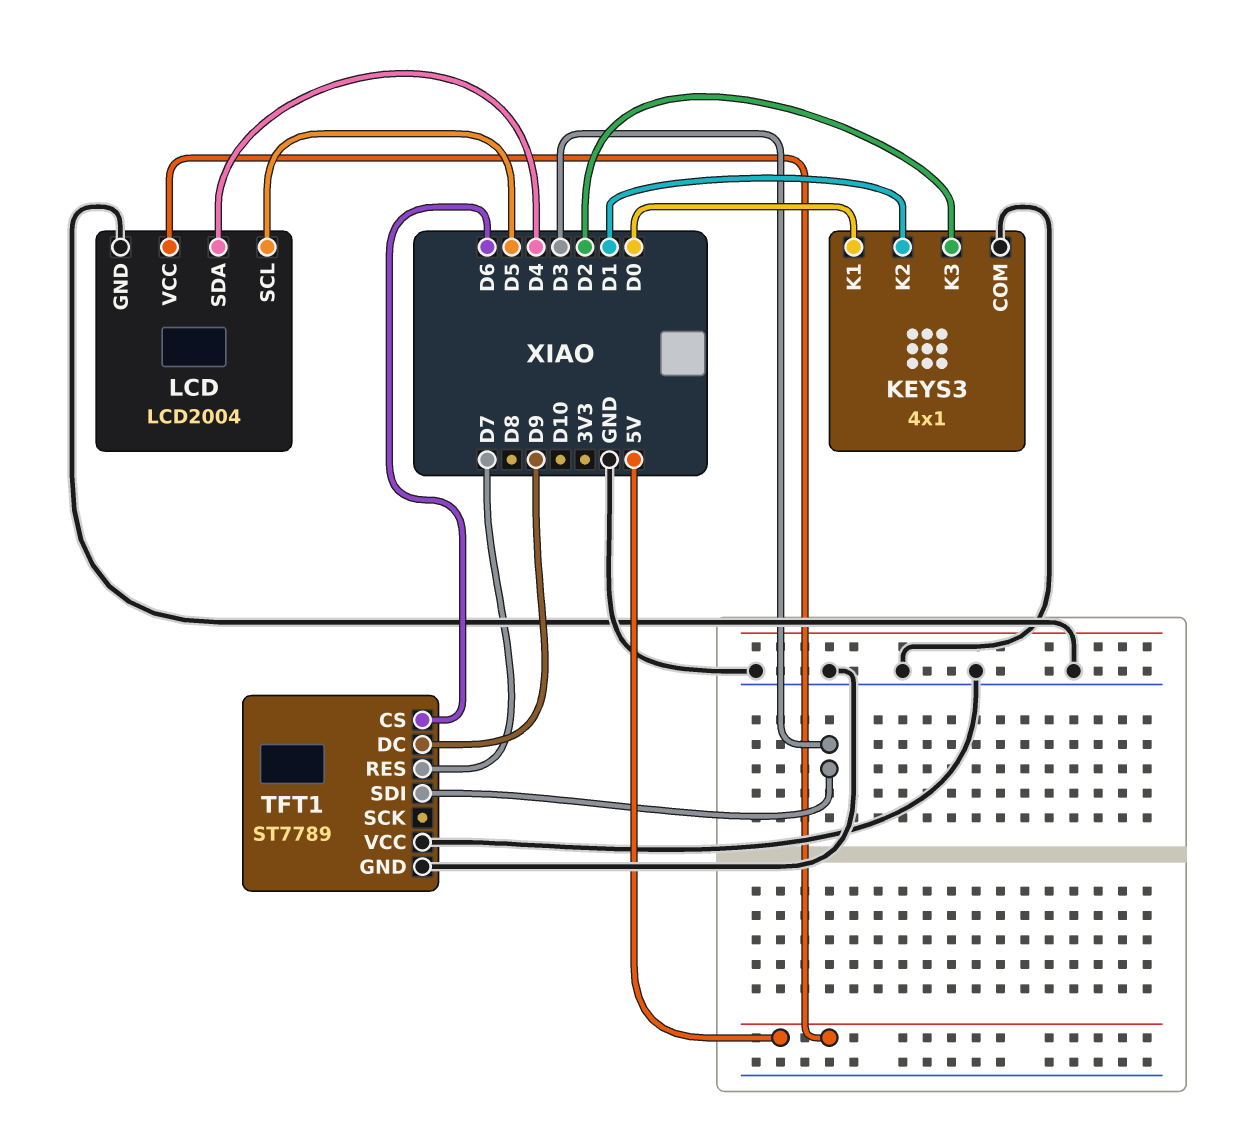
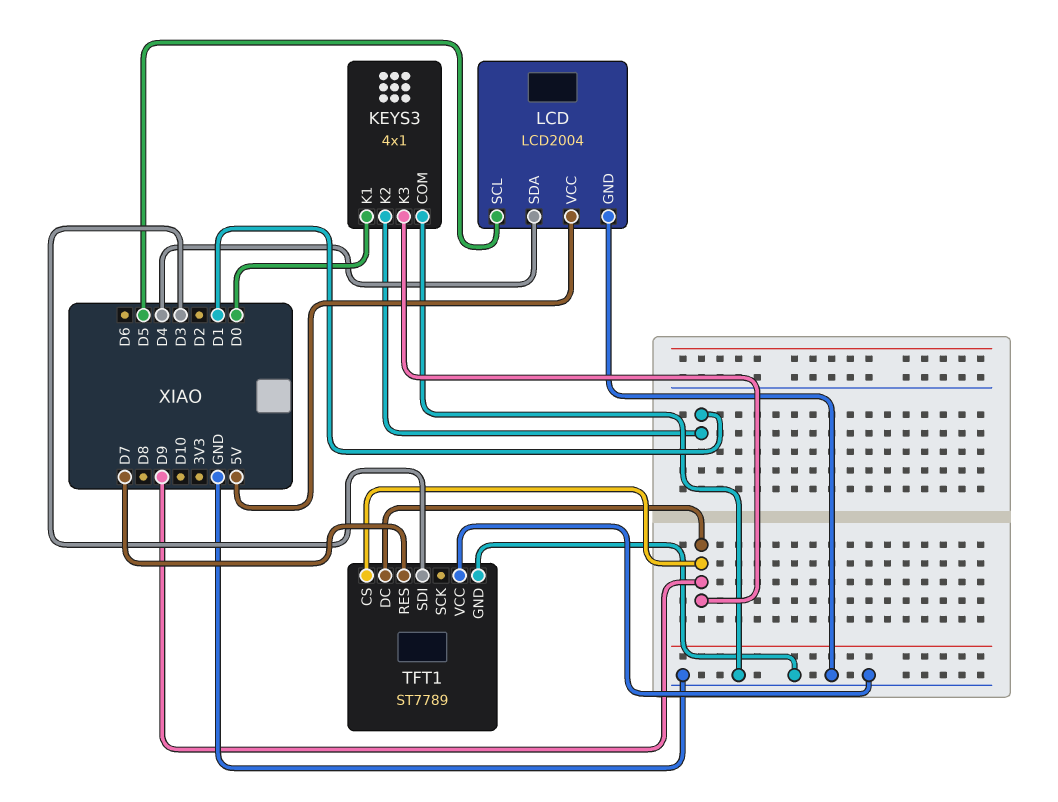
KEYS3 pin K3: D2 -> D9
TFT1 pin CS: D6 -> D9

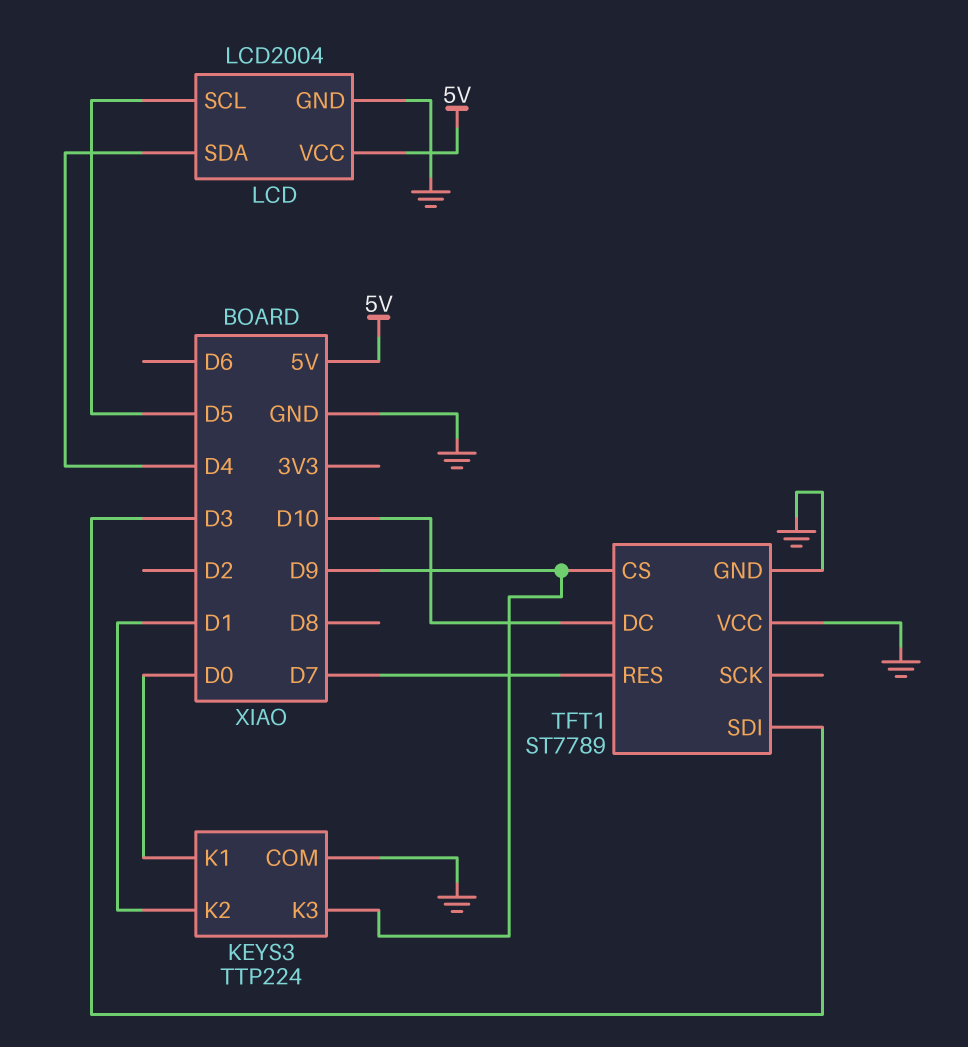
KEYS3: 4x1 -> TTP224
TFT1 pin DC: D9 -> D10

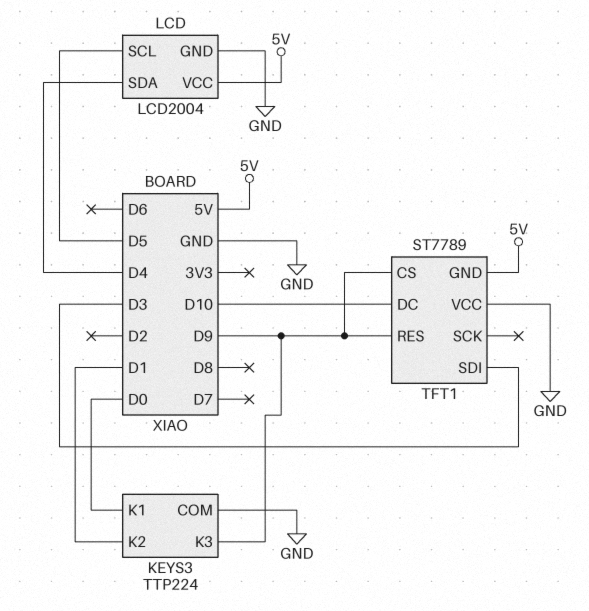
TFT1 pin GND: GND -> 5V
TFT1 pin RES: D7 -> D9

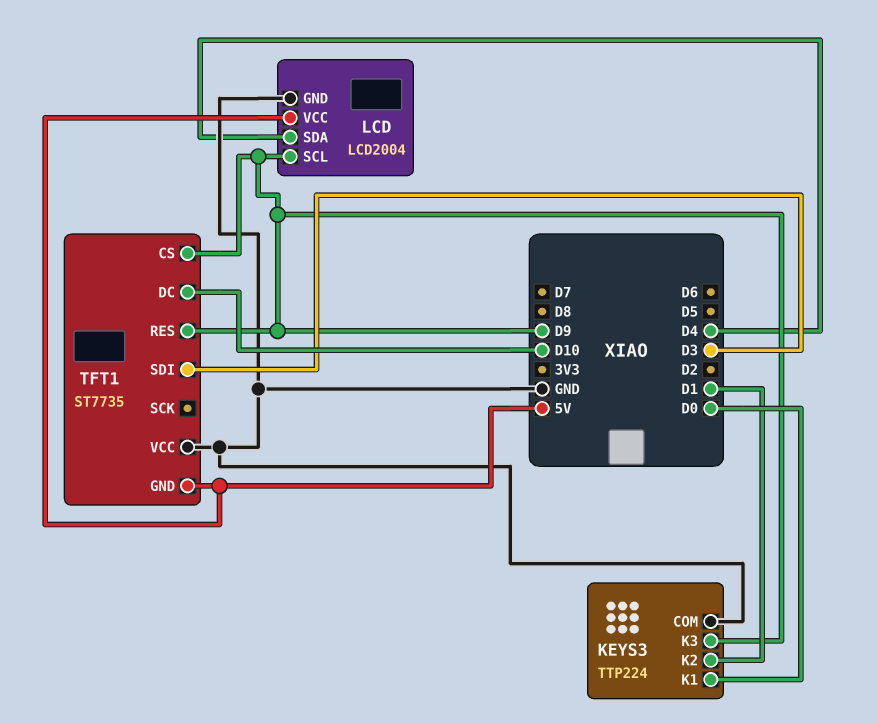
LCD pin SCL: D5 -> D9
TFT1: ST7789 -> ST7735

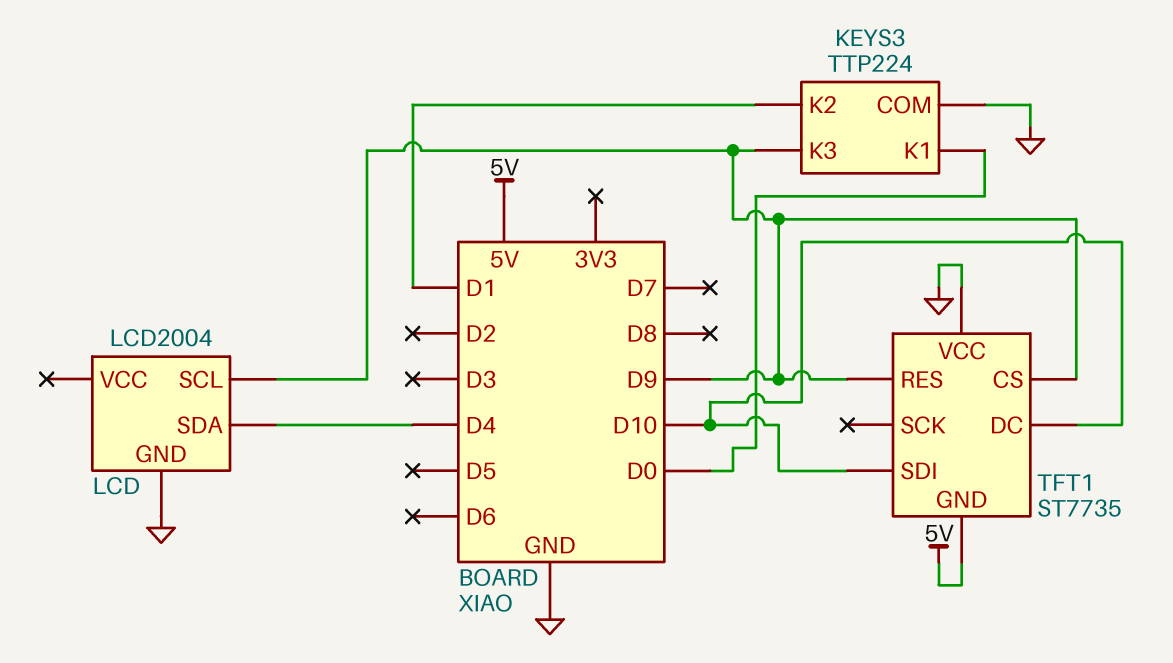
LCD pin VCC: 5V -> none
TFT1 pin SDI: D3 -> D10

